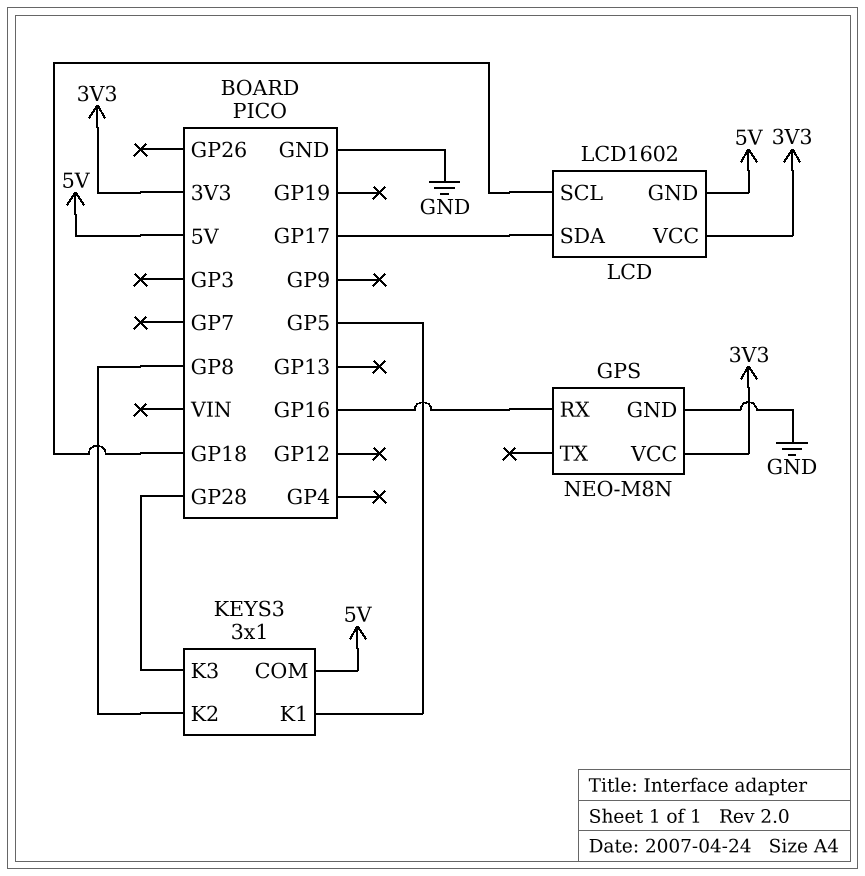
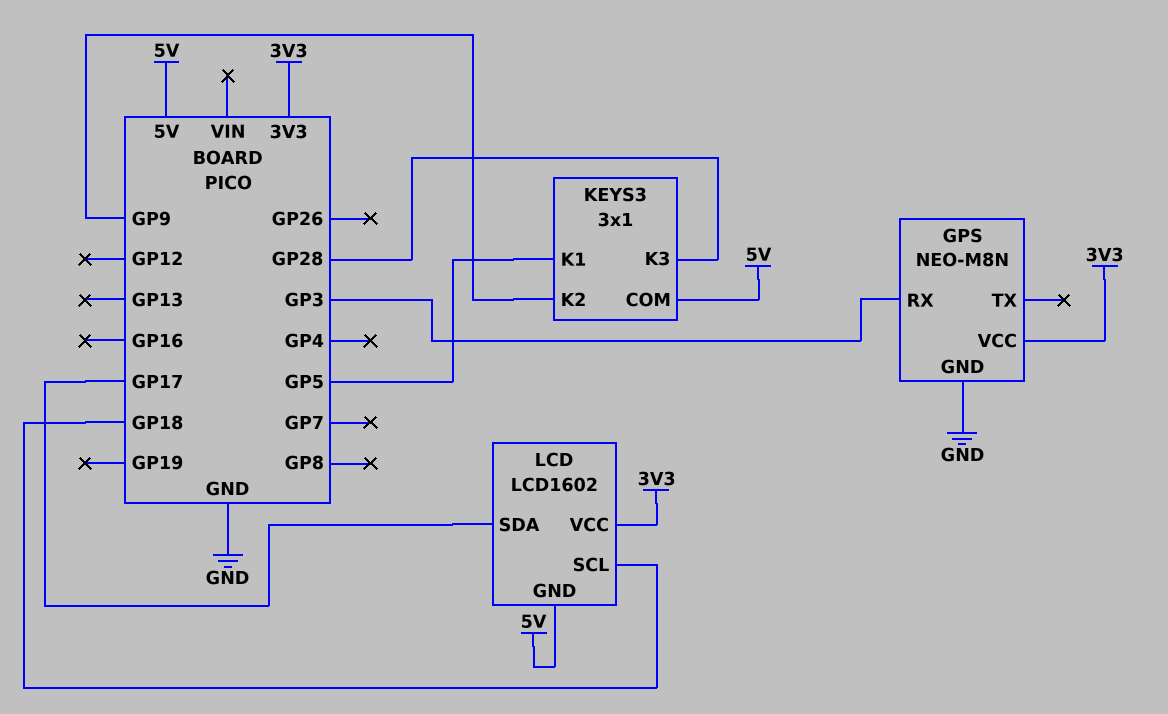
GPS pin RX: GP16 -> GP3
KEYS3 pin K2: GP8 -> GP9

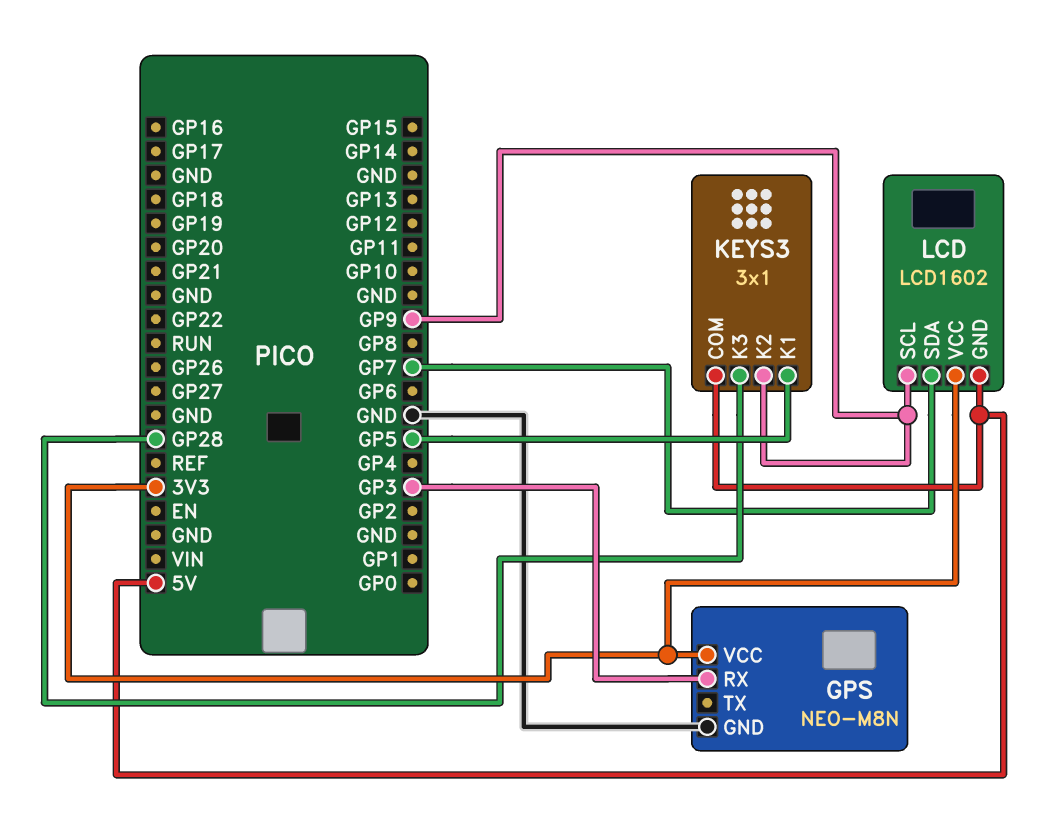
LCD pin SCL: GP18 -> GP9
LCD pin SDA: GP17 -> GP7

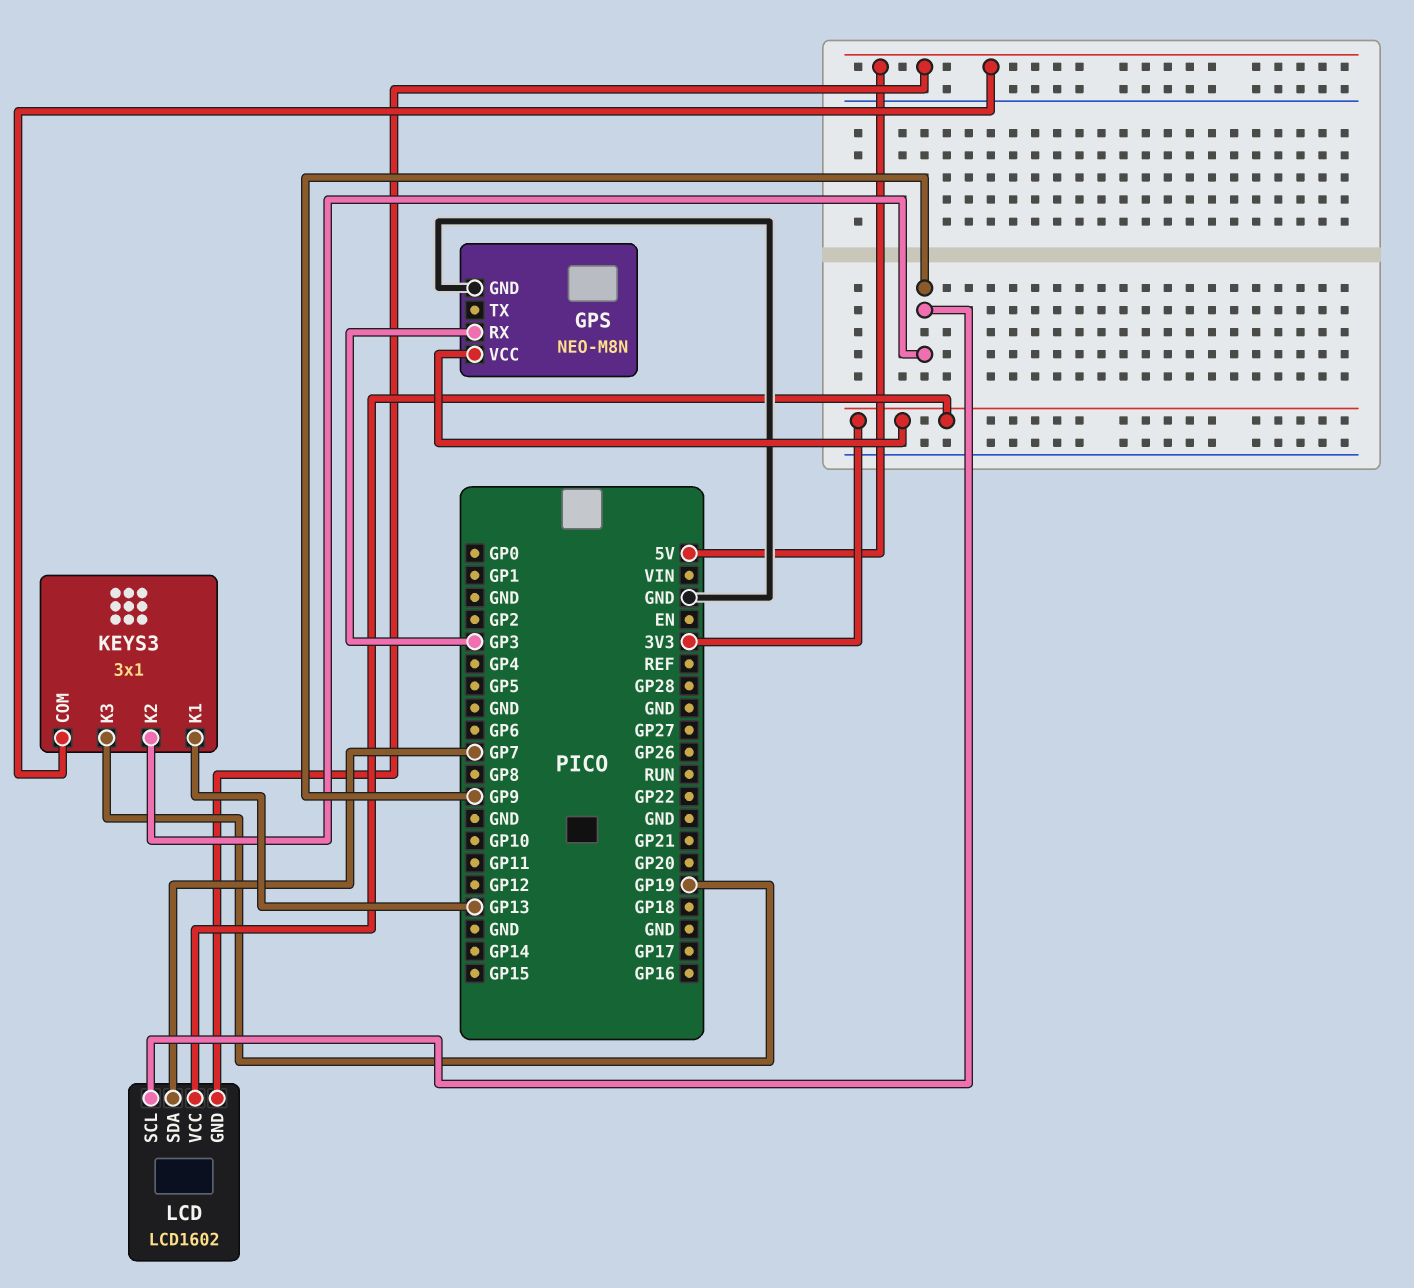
KEYS3 pin K1: GP5 -> GP13
KEYS3 pin K3: GP28 -> GP19

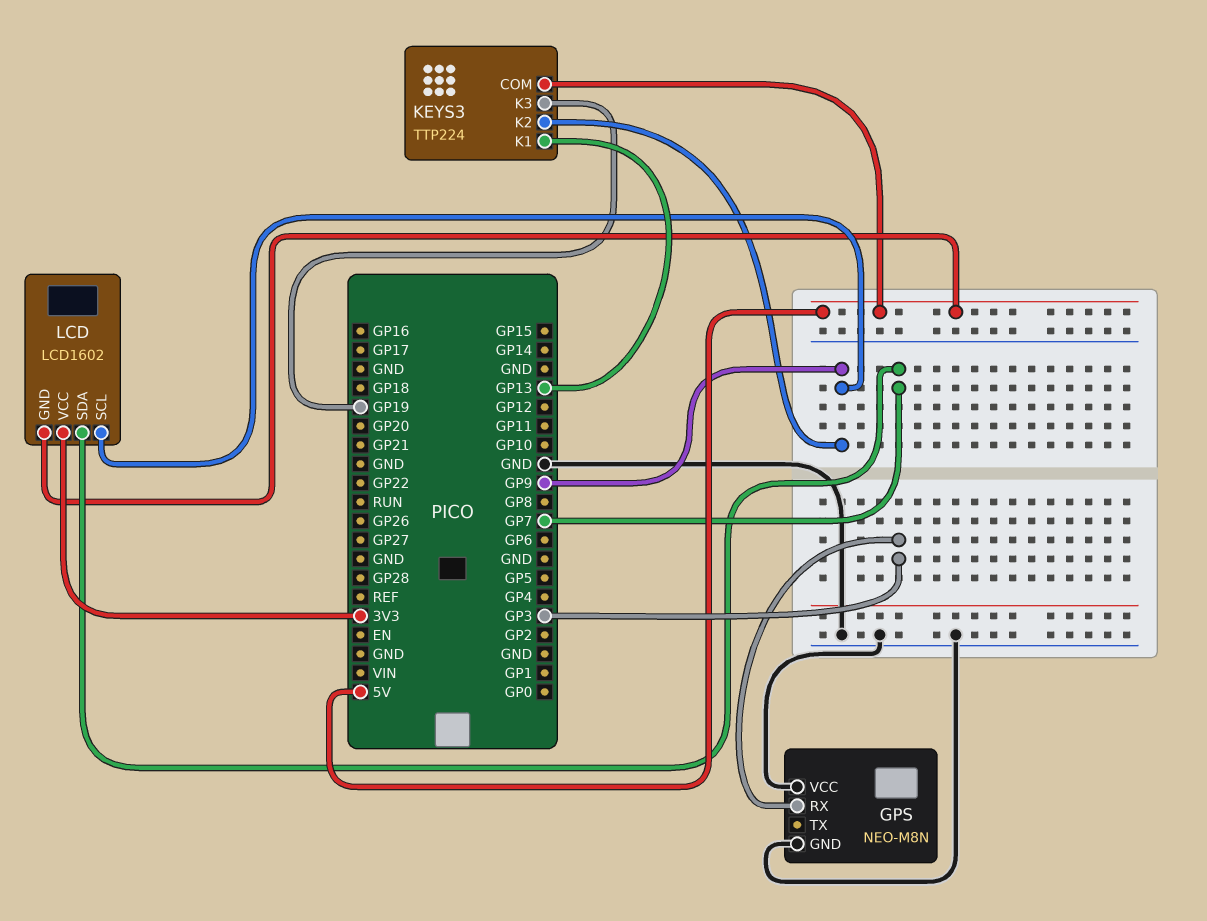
GPS pin VCC: 3V3 -> GND
KEYS3: 3x1 -> TTP224

